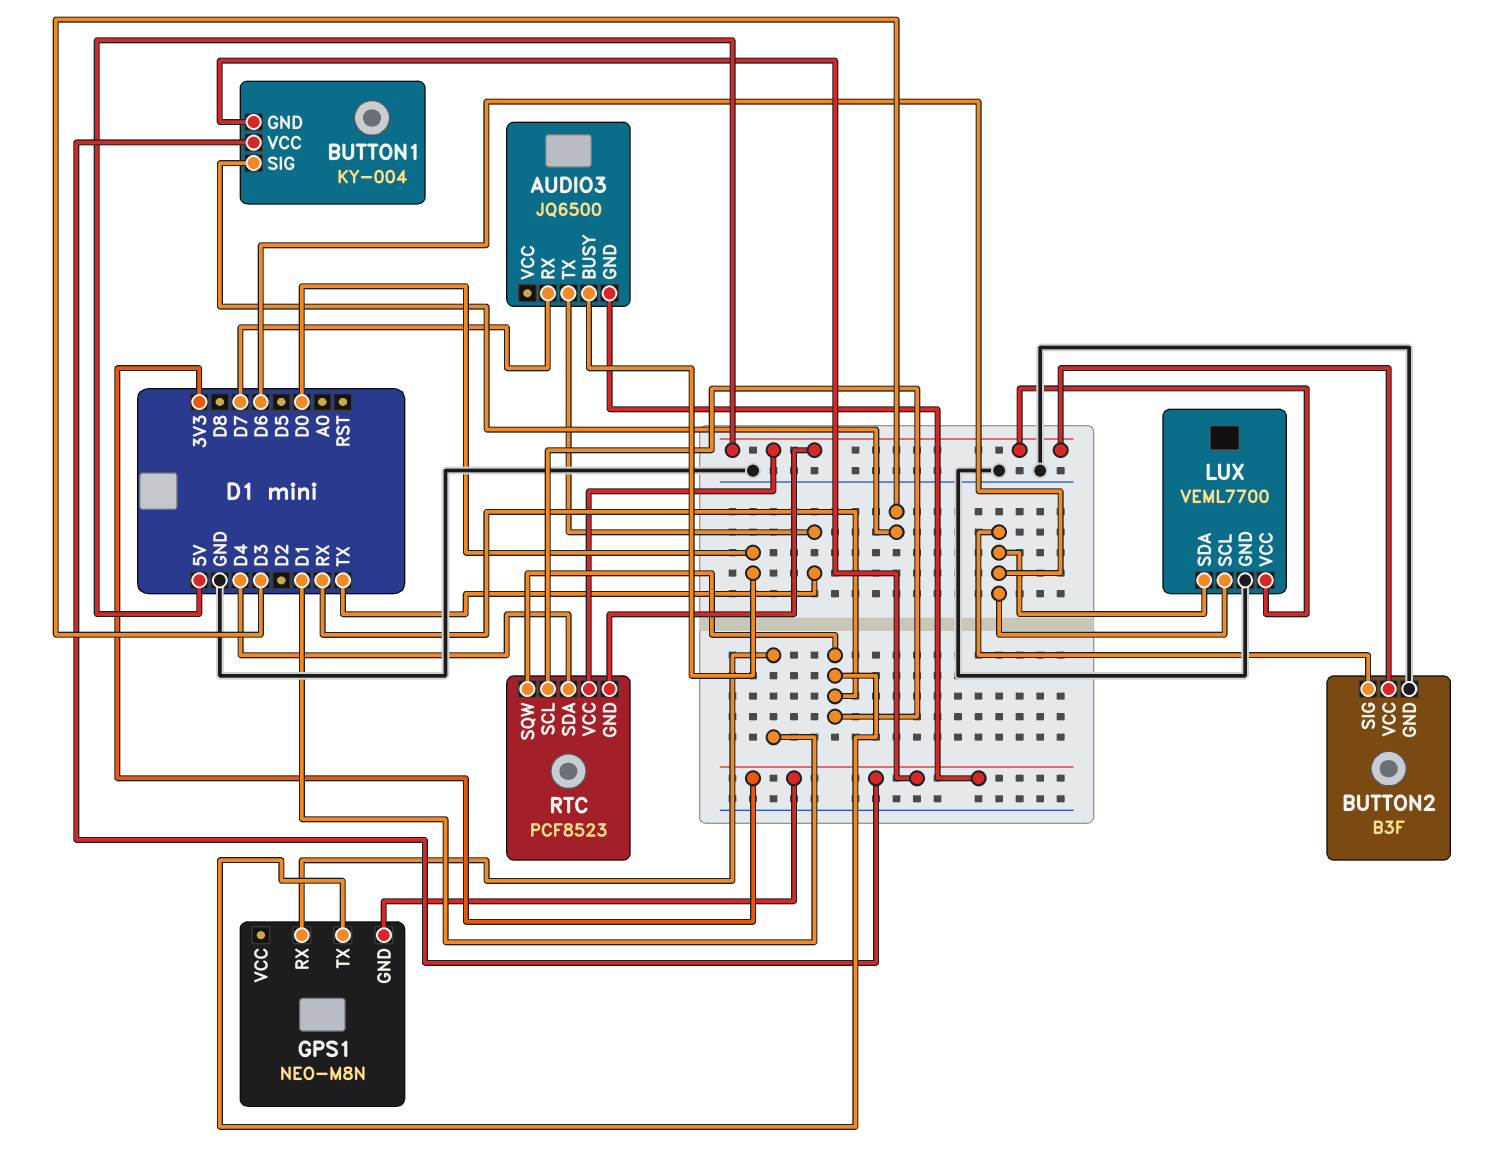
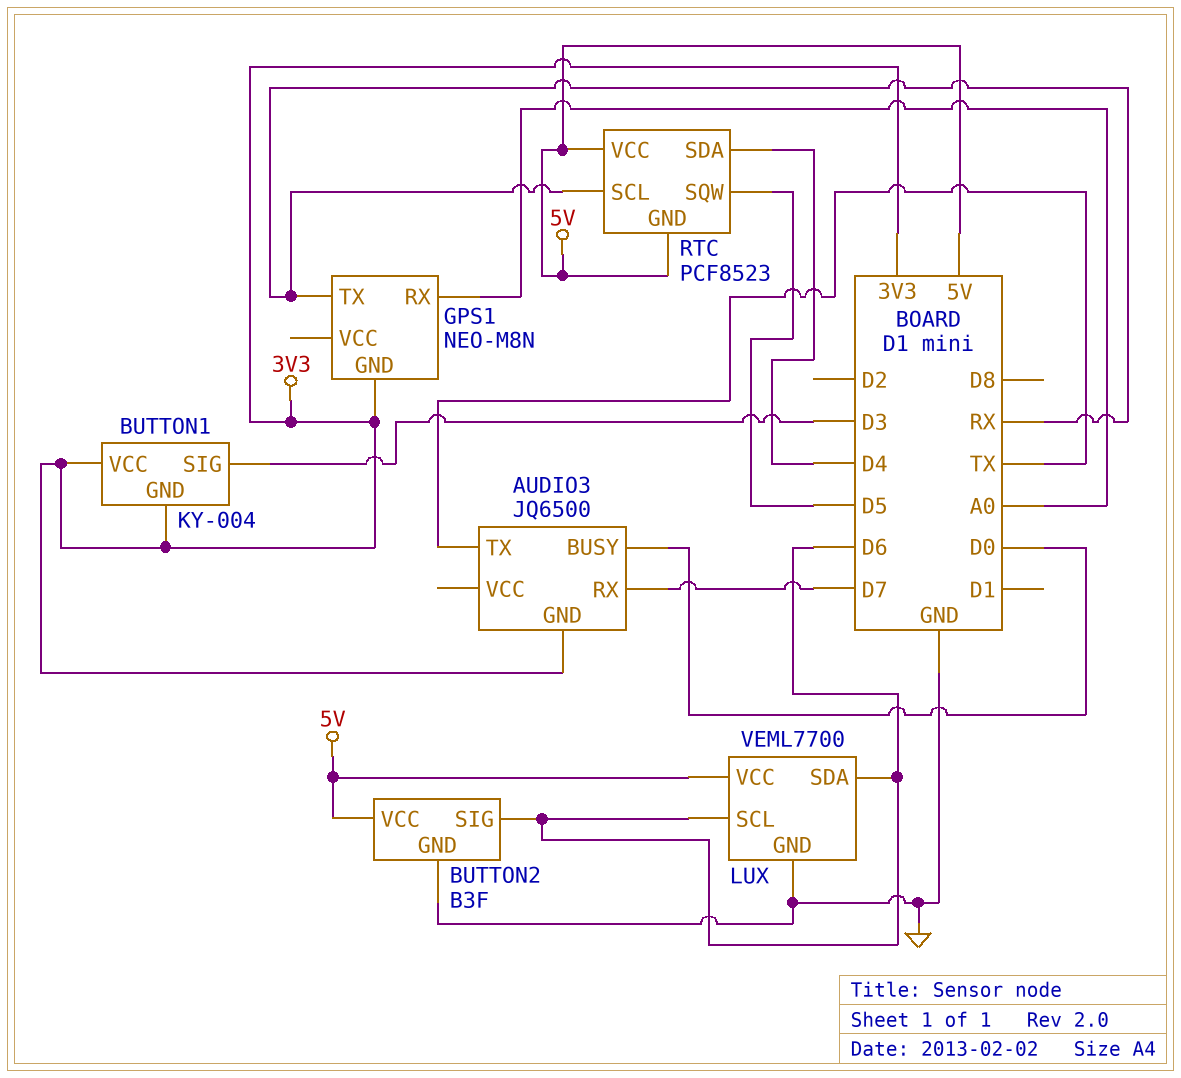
GPS1 pin RX: D1 -> A0
RTC pin SQW: RX -> D5

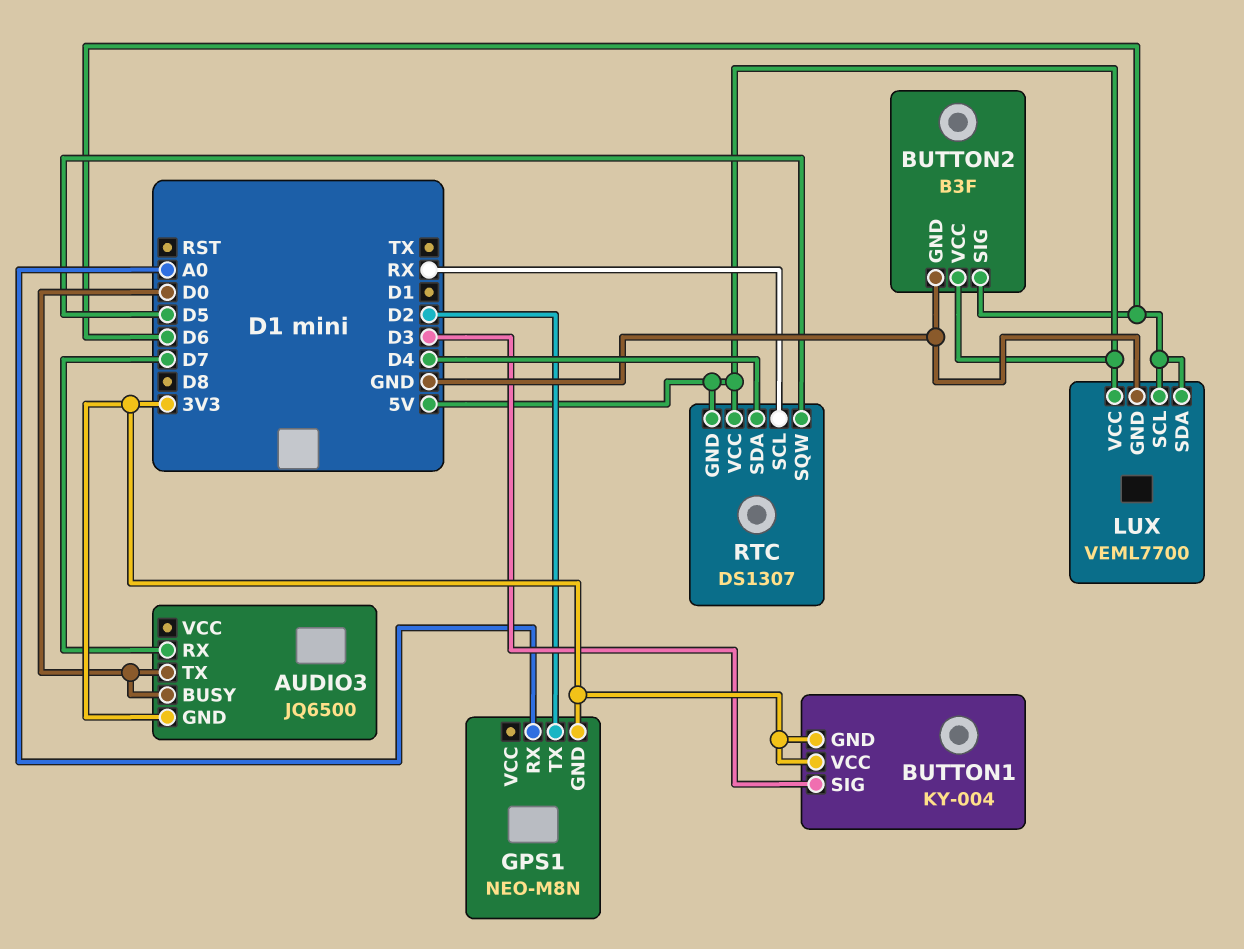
AUDIO3 pin TX: TX -> D0
GPS1 pin TX: RX -> D2
RTC: PCF8523 -> DS1307

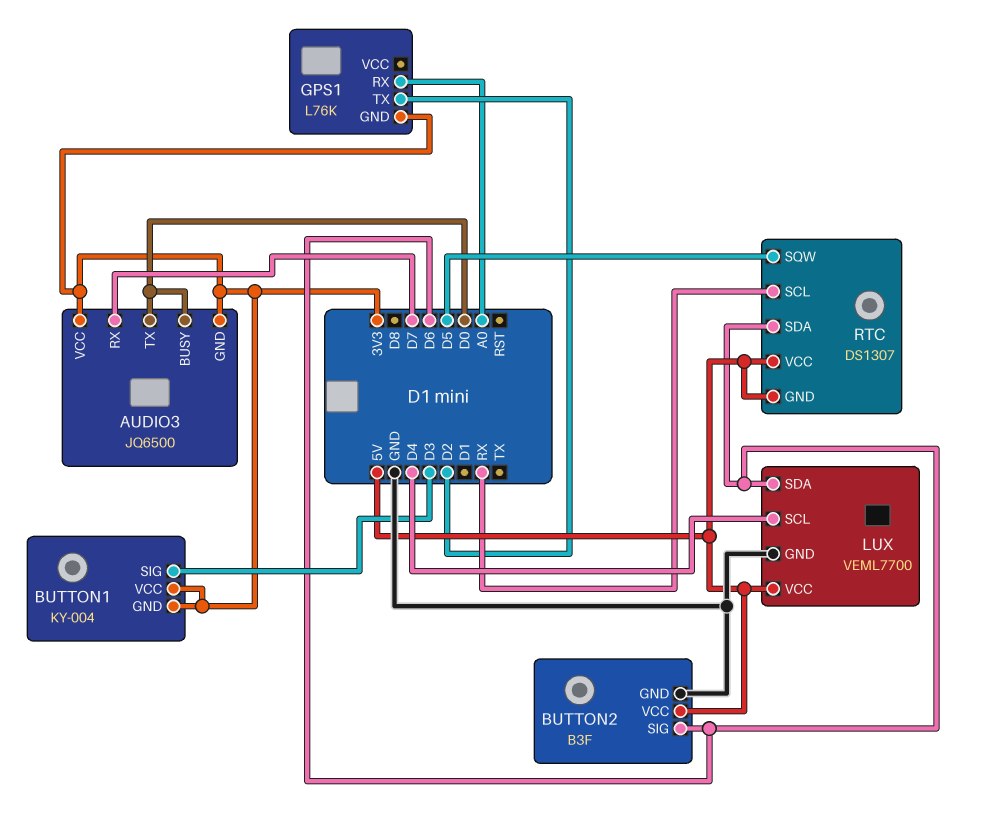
AUDIO3 pin VCC: none -> 3V3
GPS1: NEO-M8N -> L76K
LUX pin SCL: D6 -> D4
RTC pin SDA: D4 -> D6

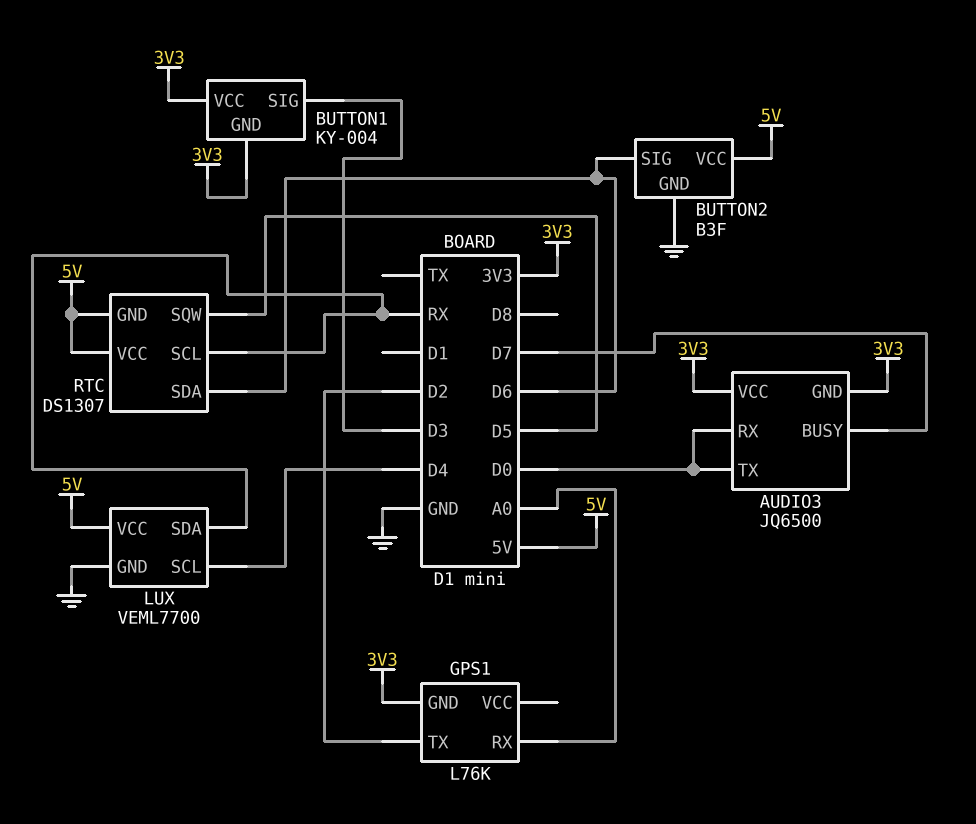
AUDIO3 pin BUSY: D0 -> D7
AUDIO3 pin RX: D7 -> D0
LUX pin SDA: D6 -> RX

